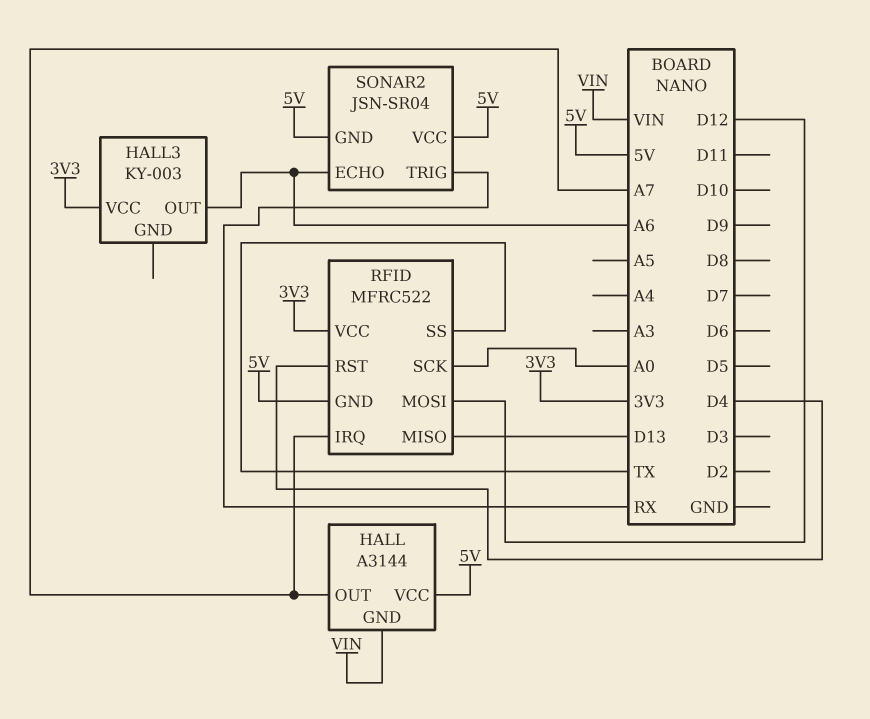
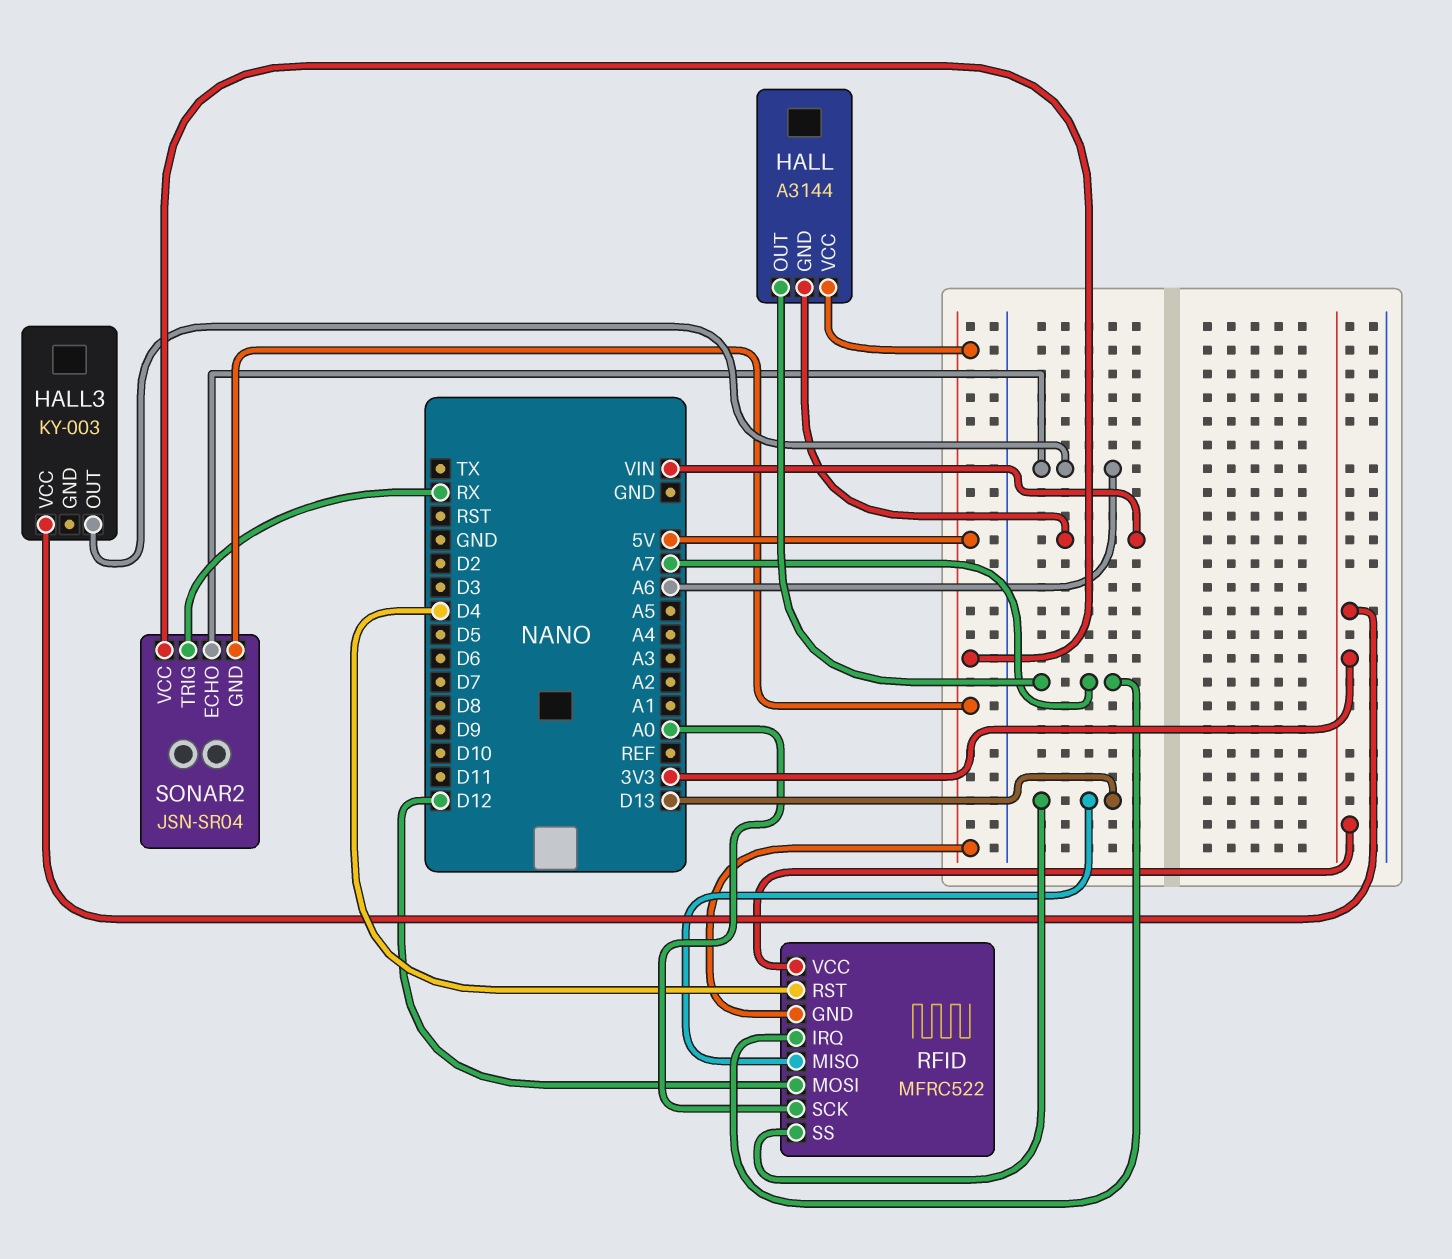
RFID pin SS: TX -> D13

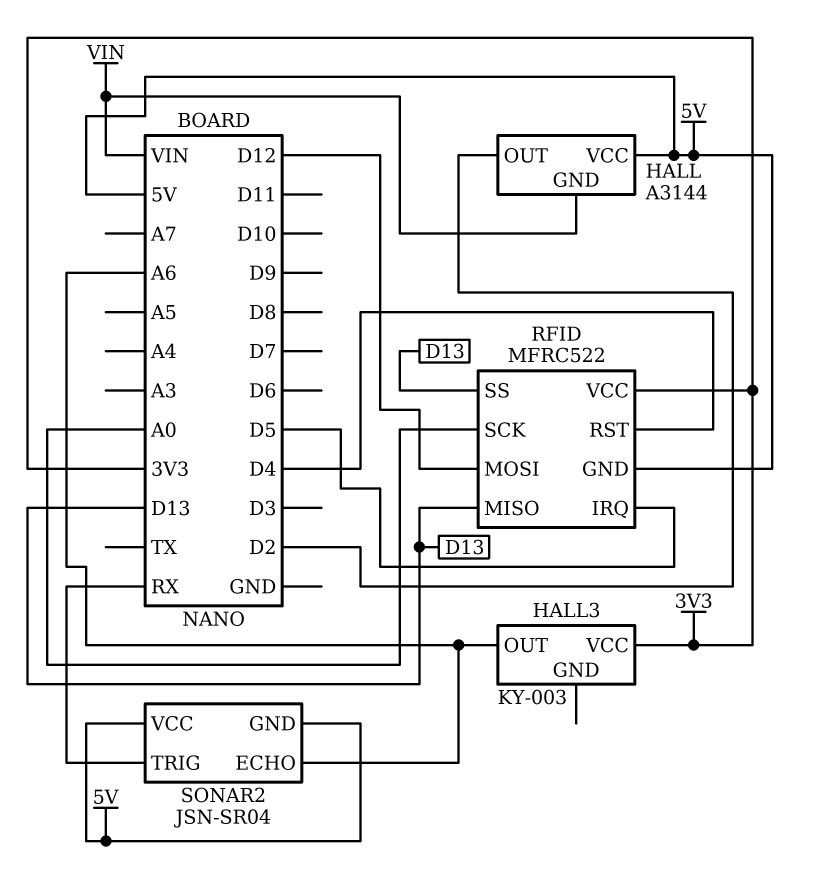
HALL pin OUT: A7 -> D2
RFID pin IRQ: A7 -> D5

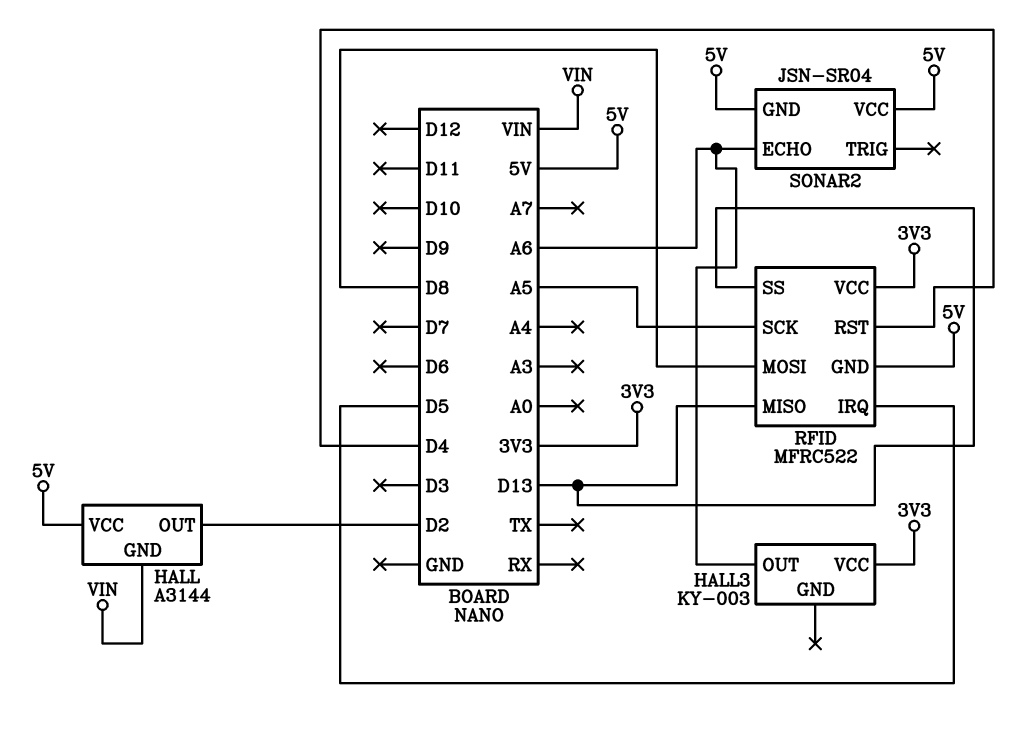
RFID pin MOSI: D12 -> D8
RFID pin SCK: A0 -> A5
SONAR2 pin TRIG: RX -> none

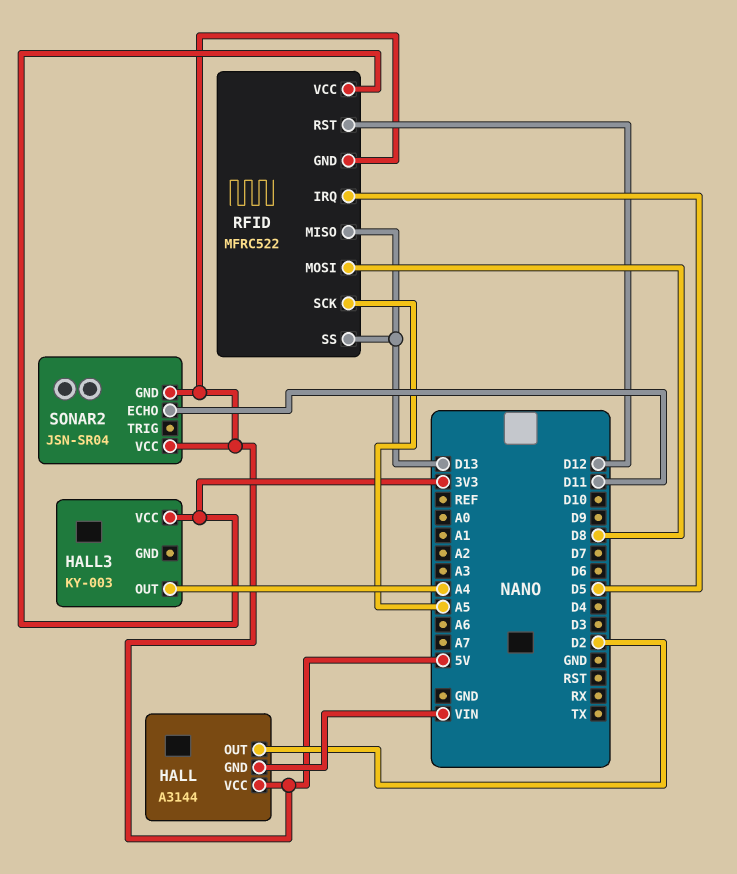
HALL3 pin OUT: A6 -> A4
RFID pin RST: D4 -> D12
SONAR2 pin ECHO: A6 -> D11

